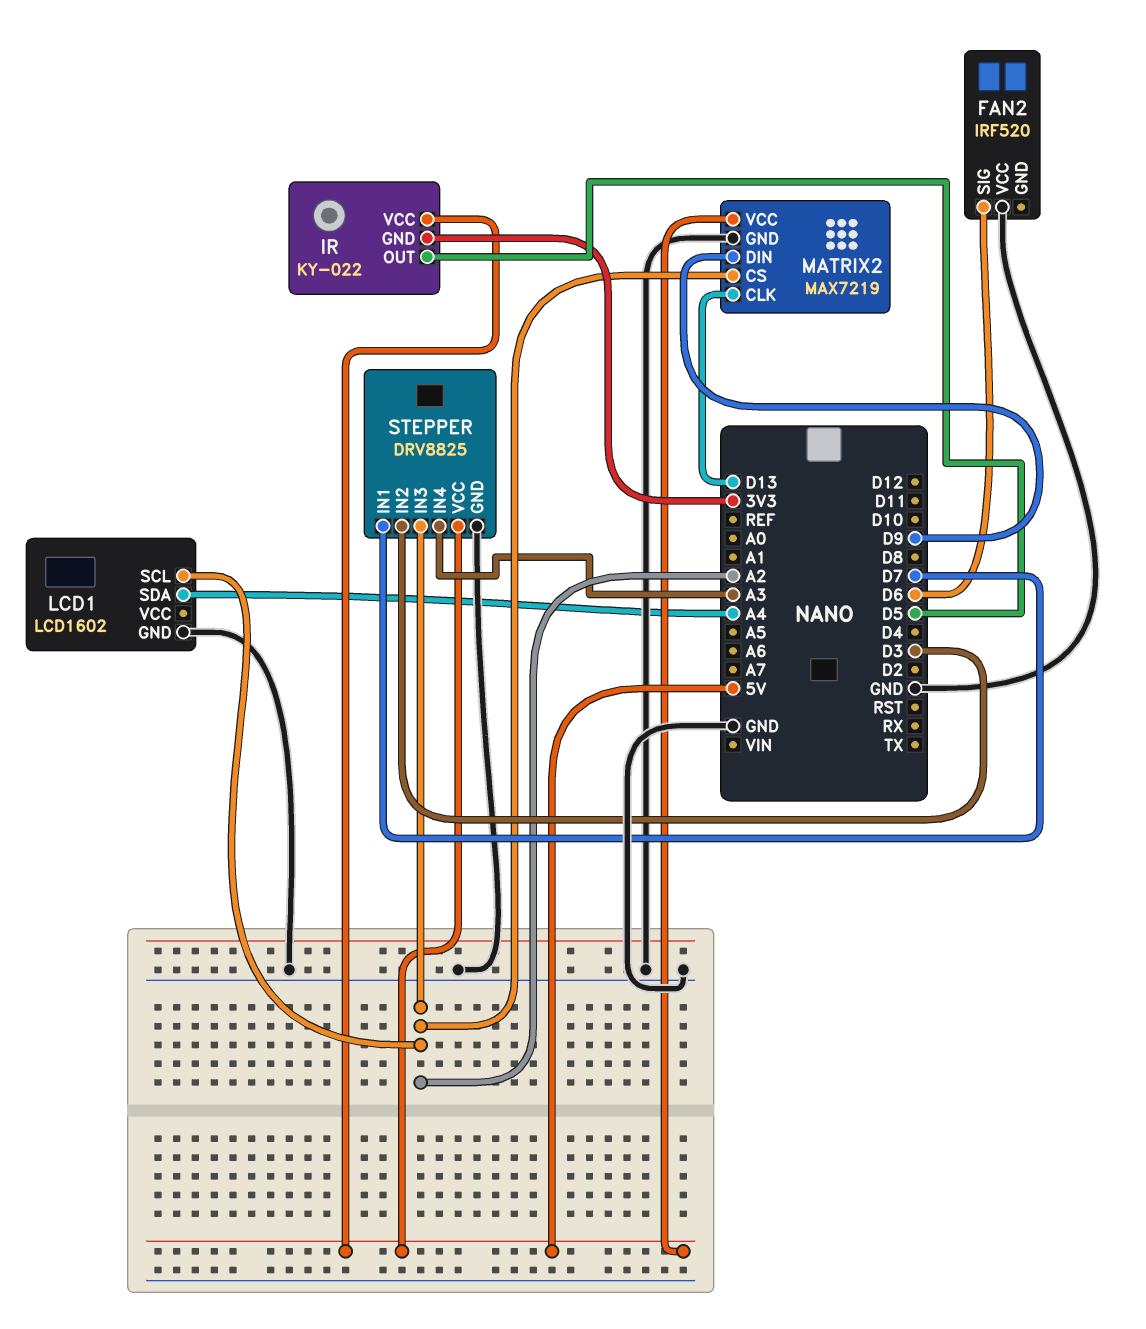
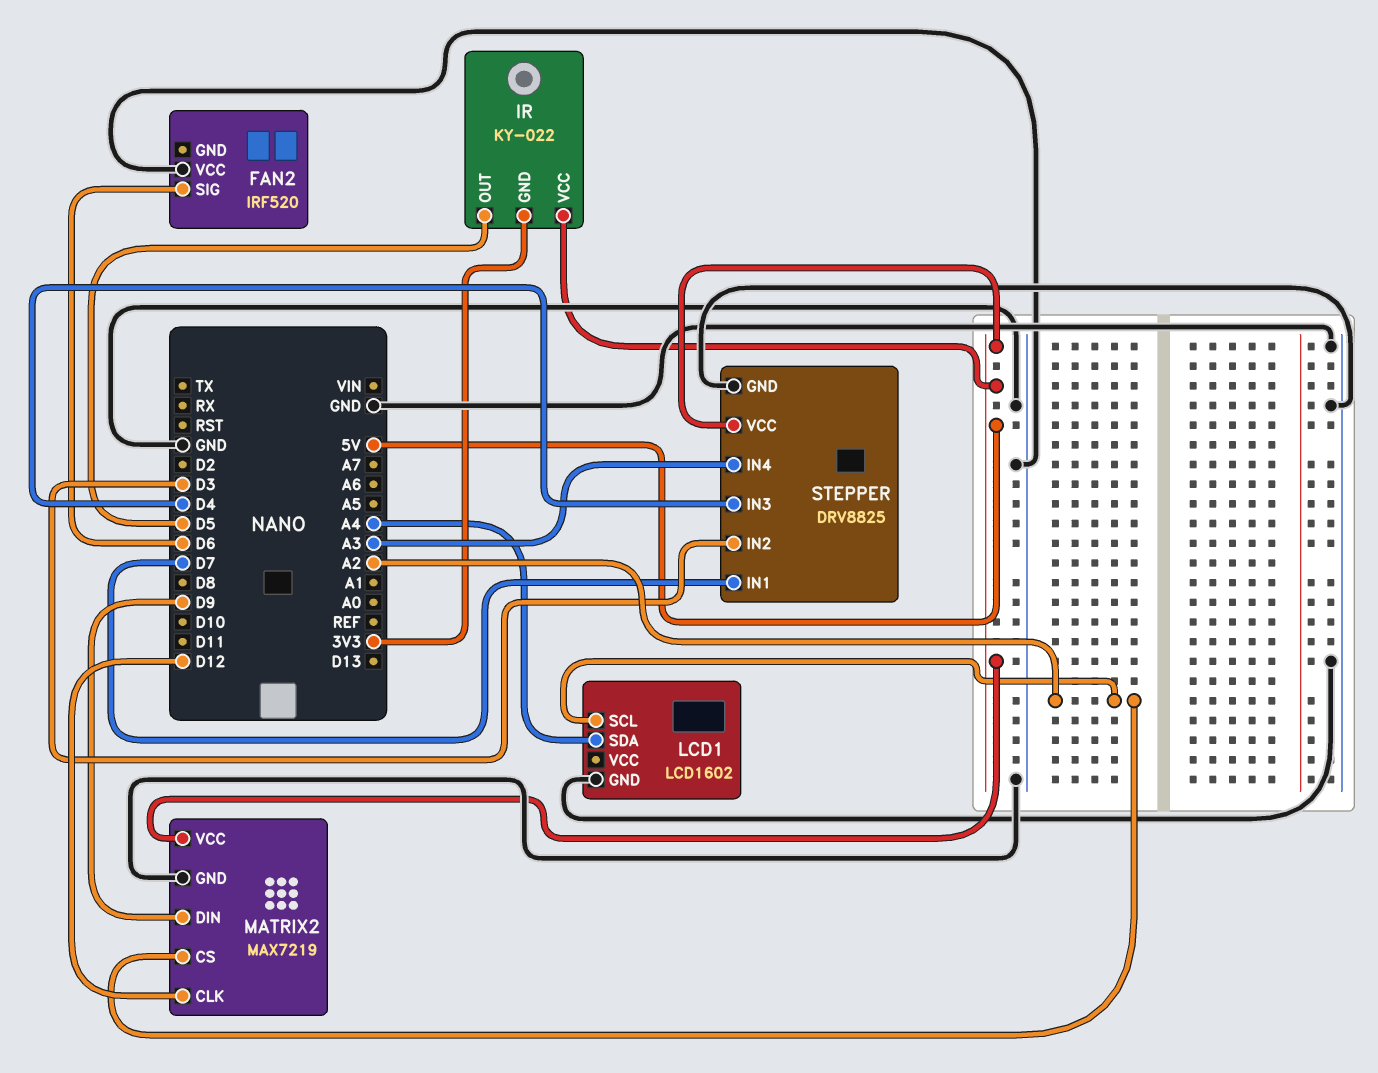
MATRIX2 pin CLK: D13 -> D12
STEPPER pin IN3: A2 -> D4

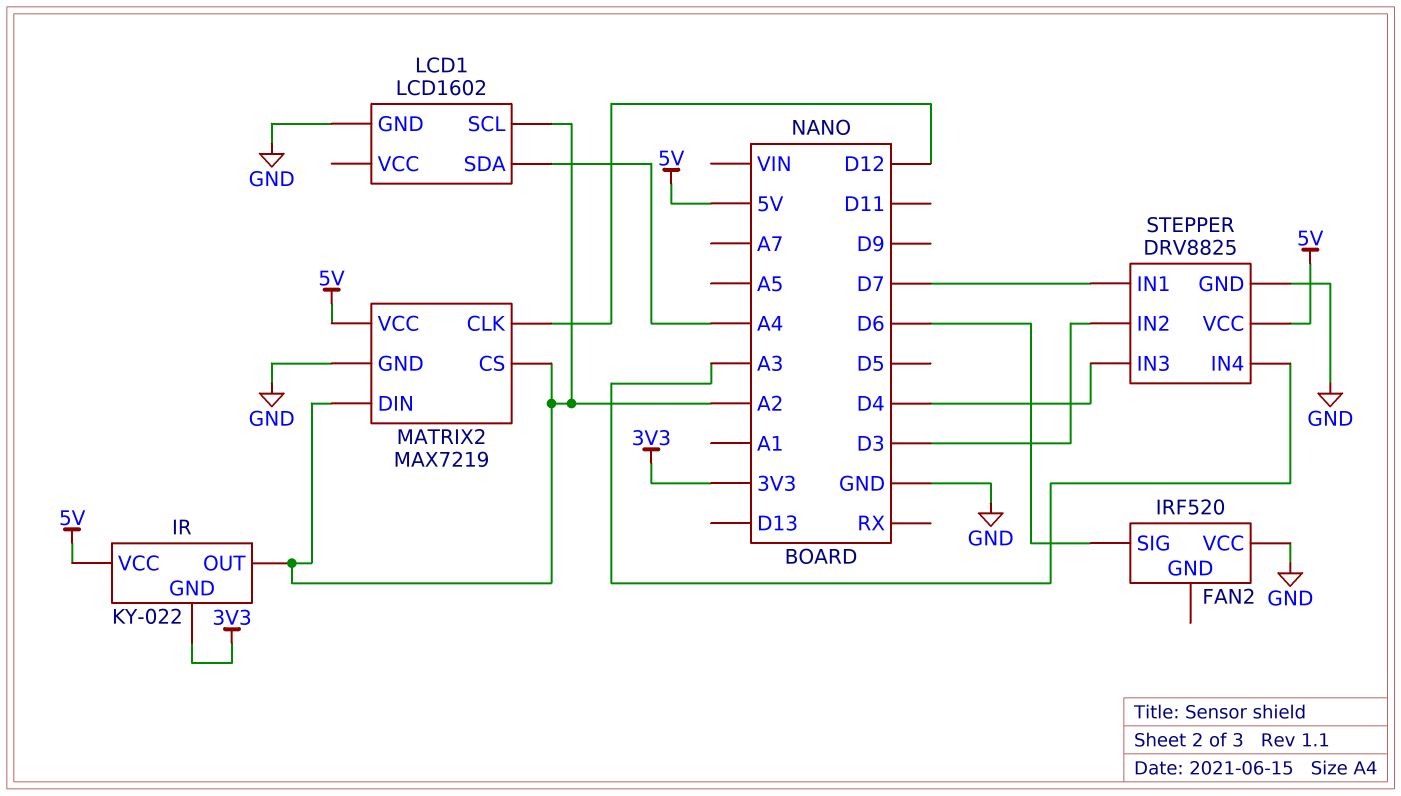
IR pin OUT: D5 -> A2
MATRIX2 pin DIN: D9 -> A2

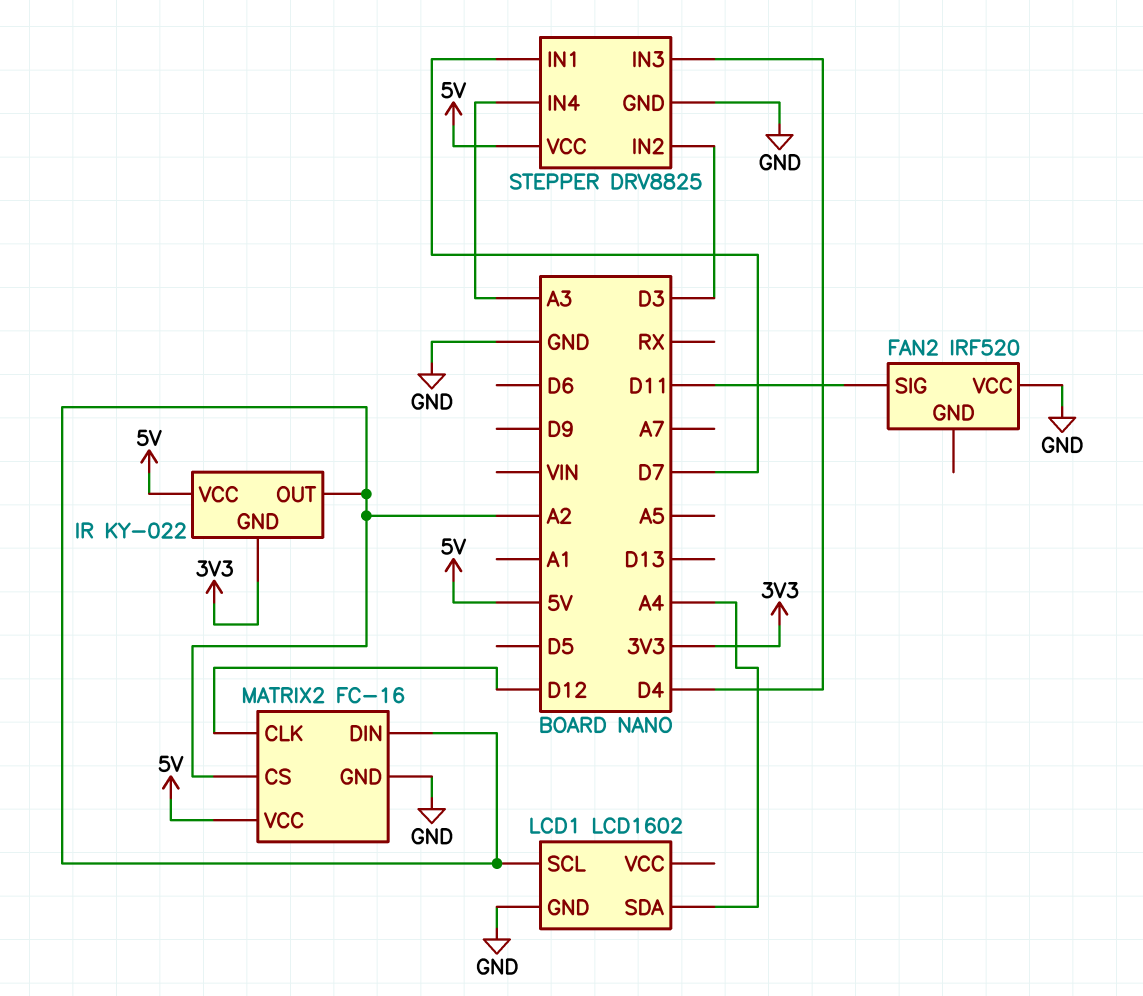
FAN2 pin SIG: D6 -> D11
MATRIX2: MAX7219 -> FC-16

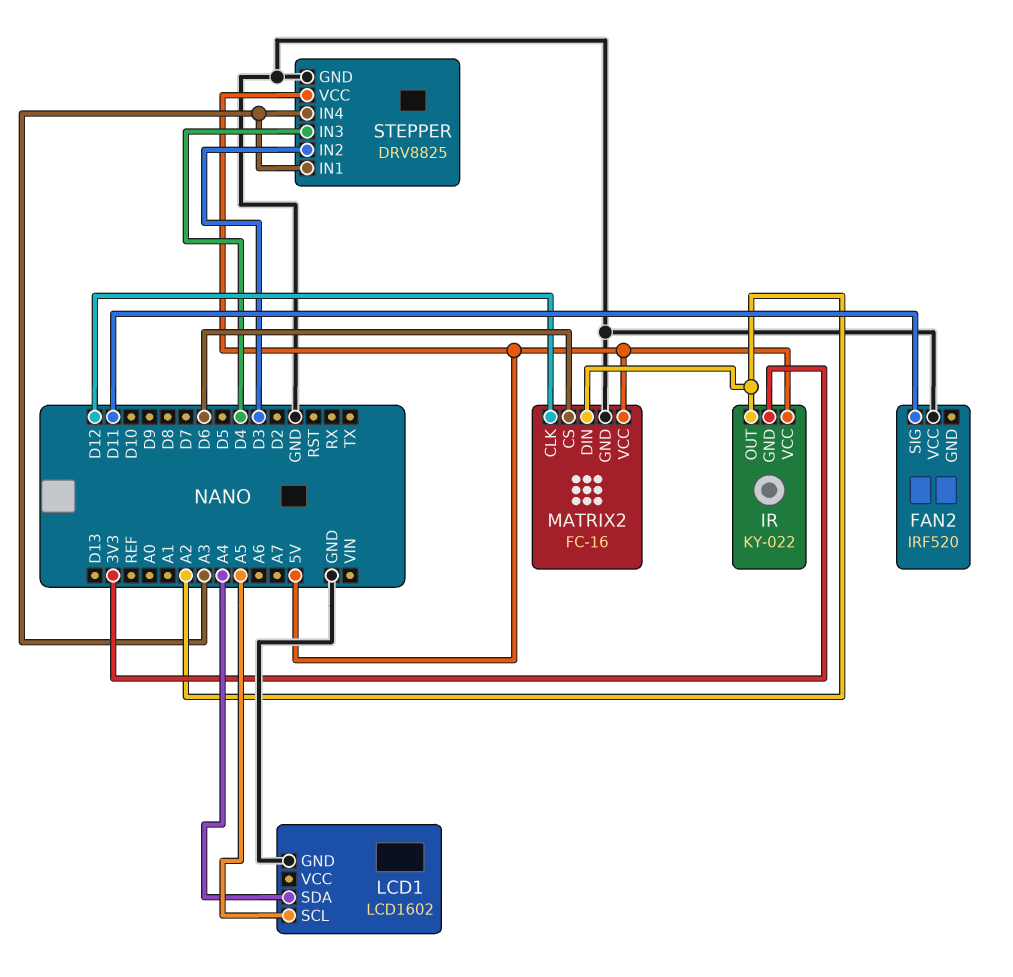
LCD1 pin SCL: A2 -> A5
MATRIX2 pin CS: A2 -> D6
STEPPER pin IN1: D7 -> A3

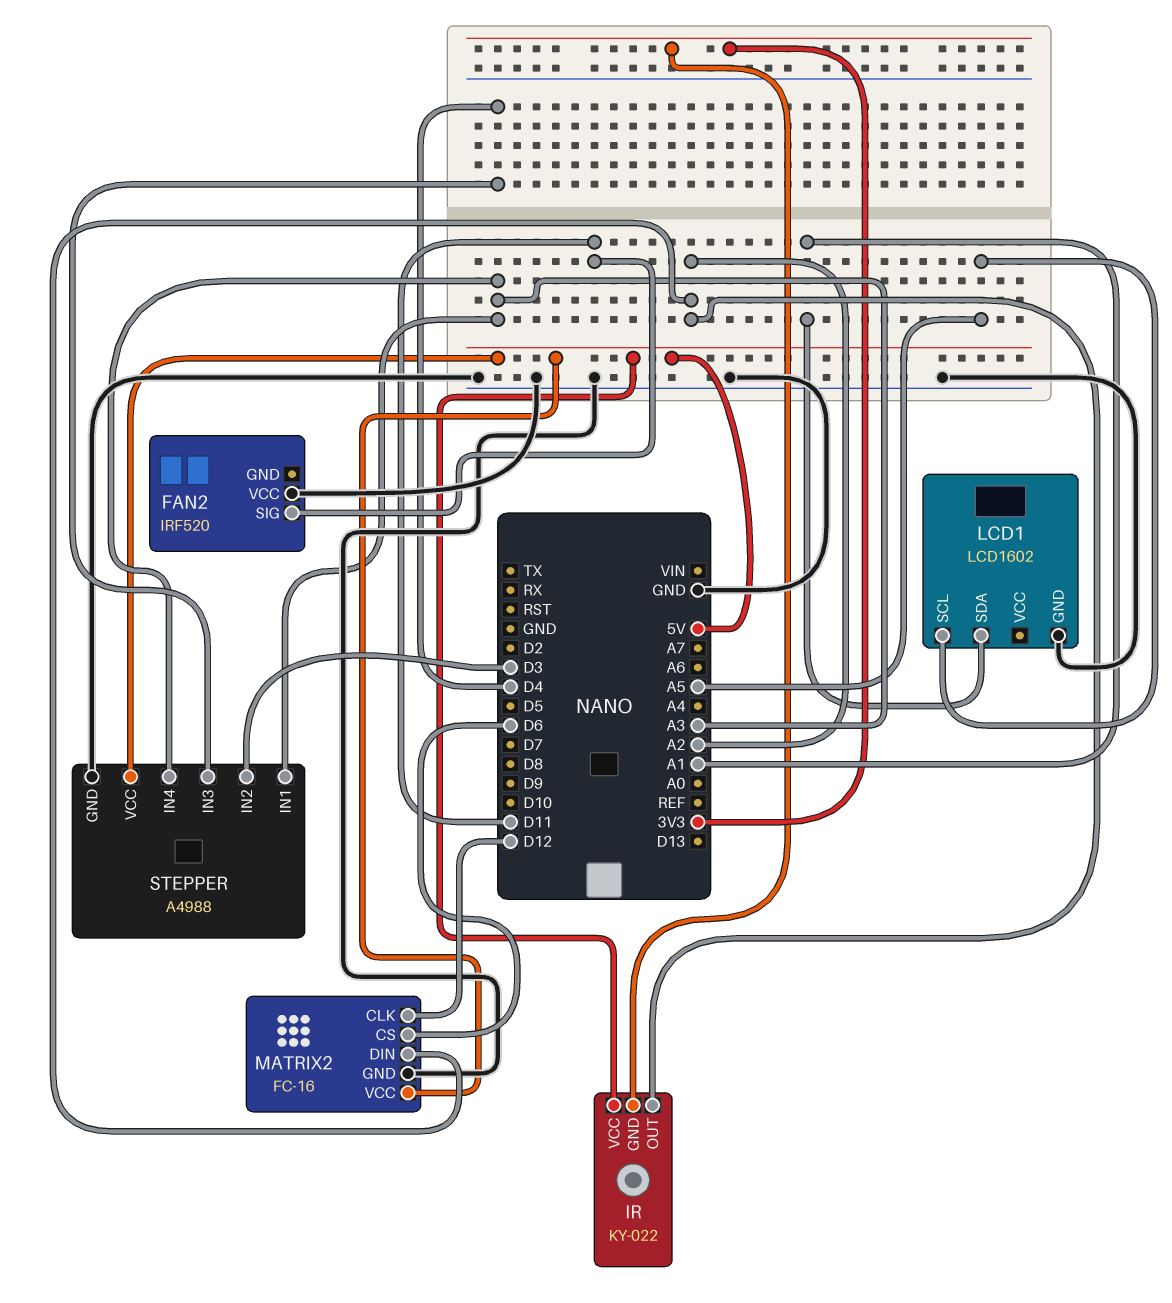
LCD1 pin SDA: A4 -> A1
STEPPER: DRV8825 -> A4988

